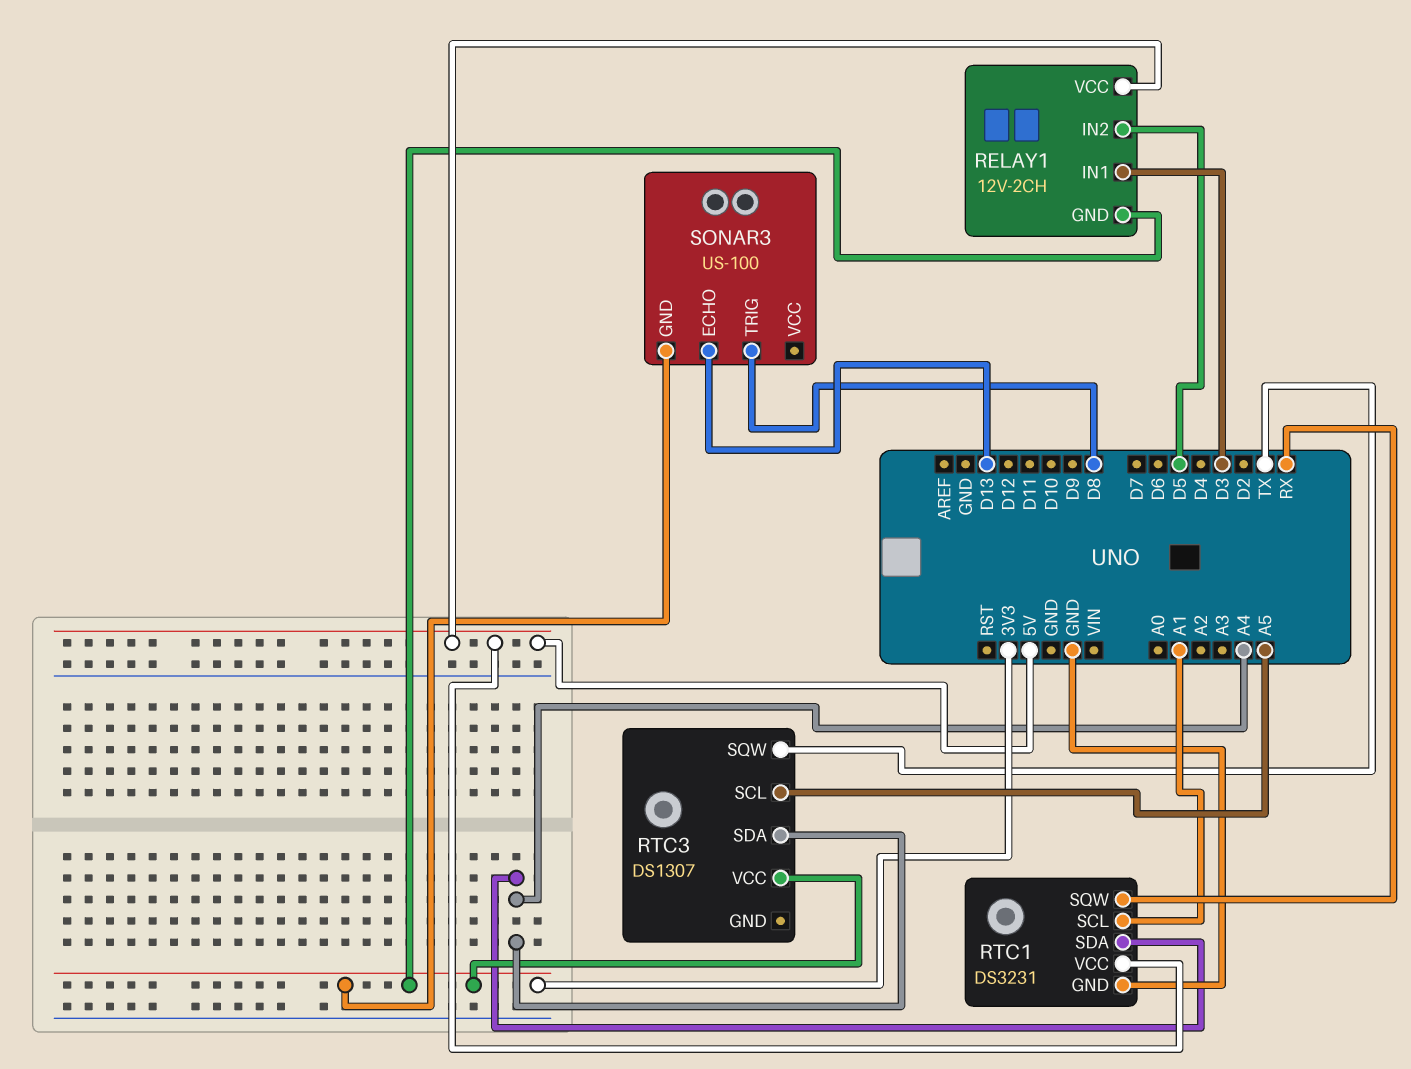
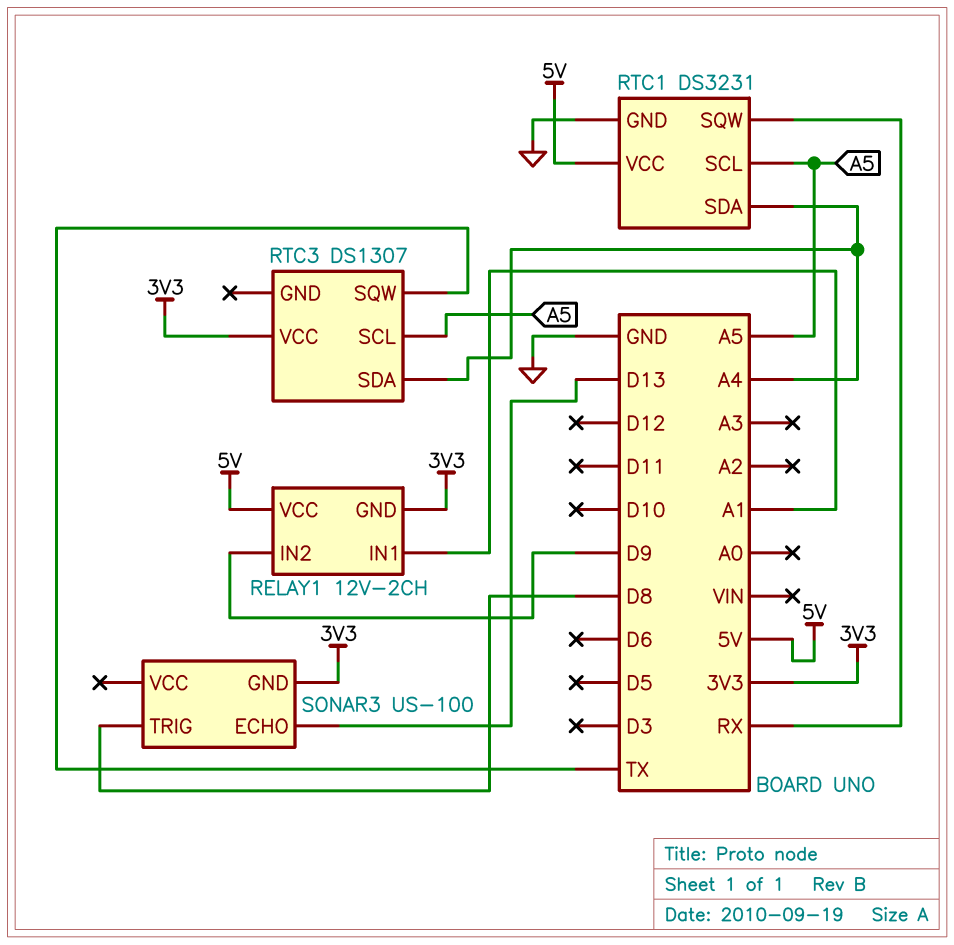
RELAY1 pin IN1: D3 -> A1
RELAY1 pin IN2: D5 -> D9
RTC1 pin SCL: A1 -> A5

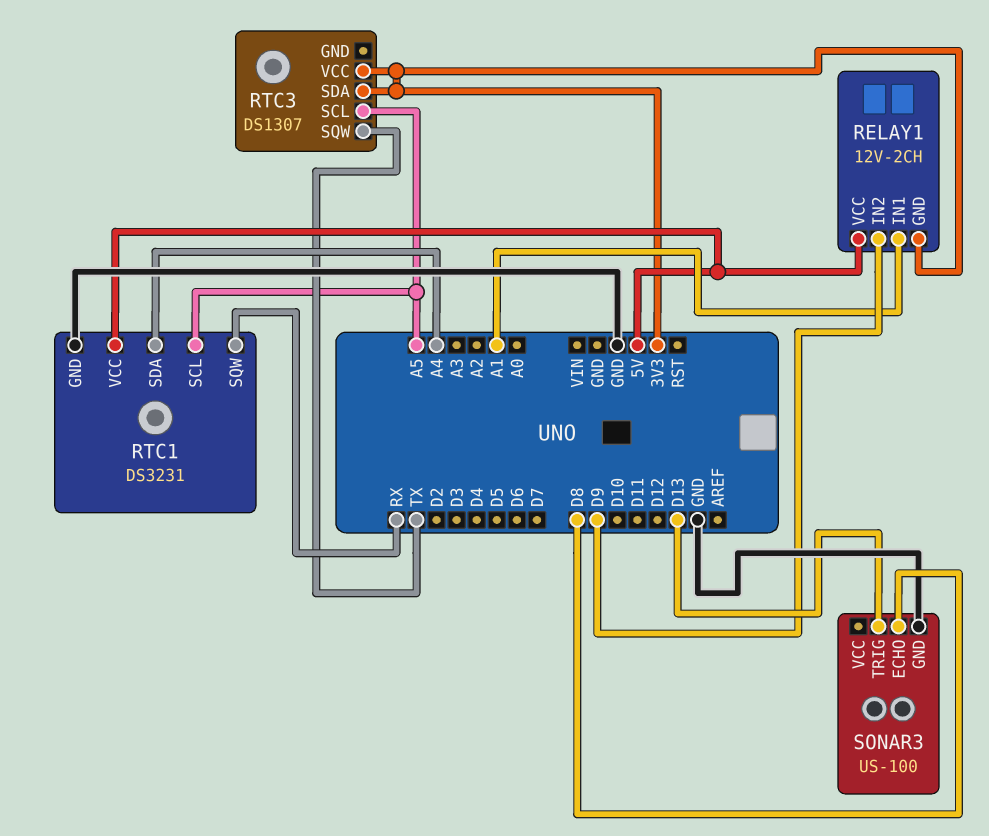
RTC3 pin SDA: A4 -> 3V3
SONAR3 pin ECHO: D13 -> D8
SONAR3 pin GND: 3V3 -> GND
SONAR3 pin TRIG: D8 -> D13

